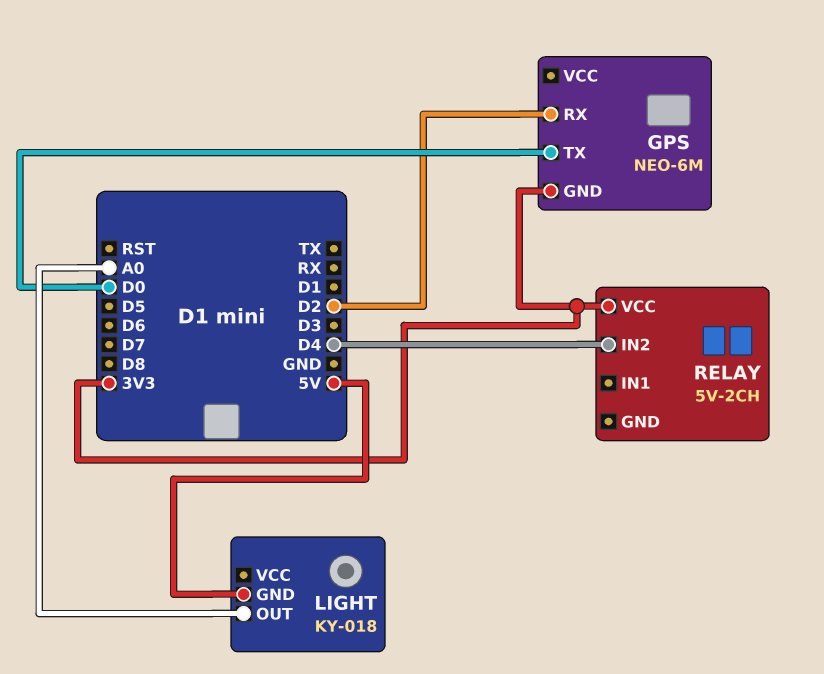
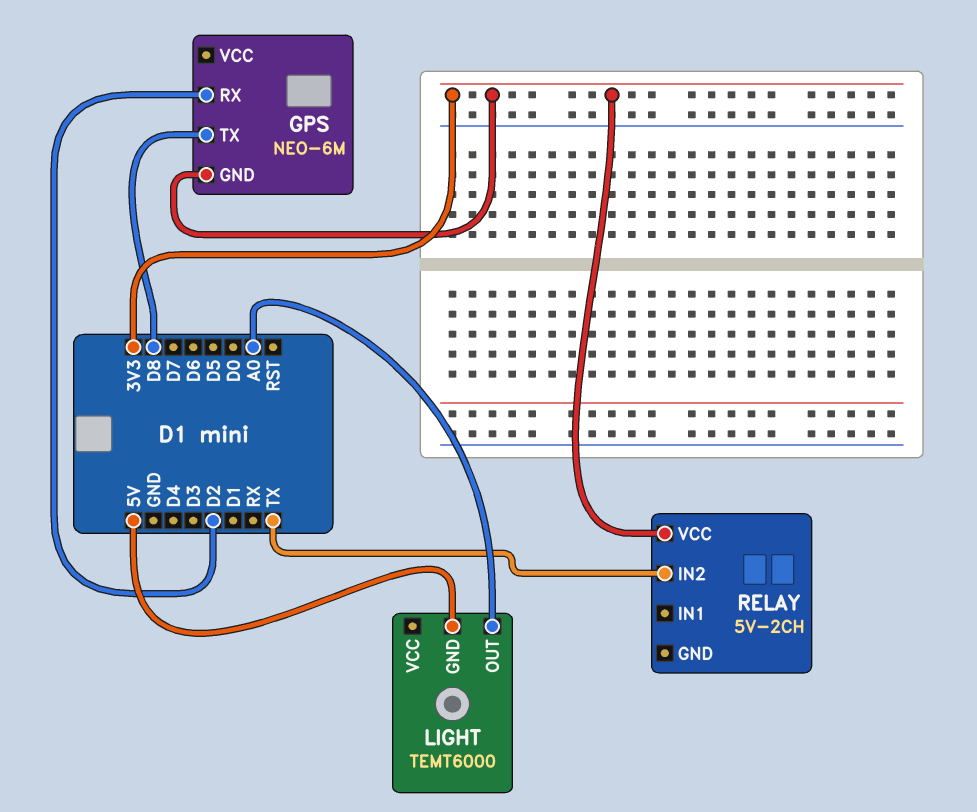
GPS pin TX: D0 -> D8
LIGHT: KY-018 -> TEMT6000
RELAY pin IN2: D4 -> TX

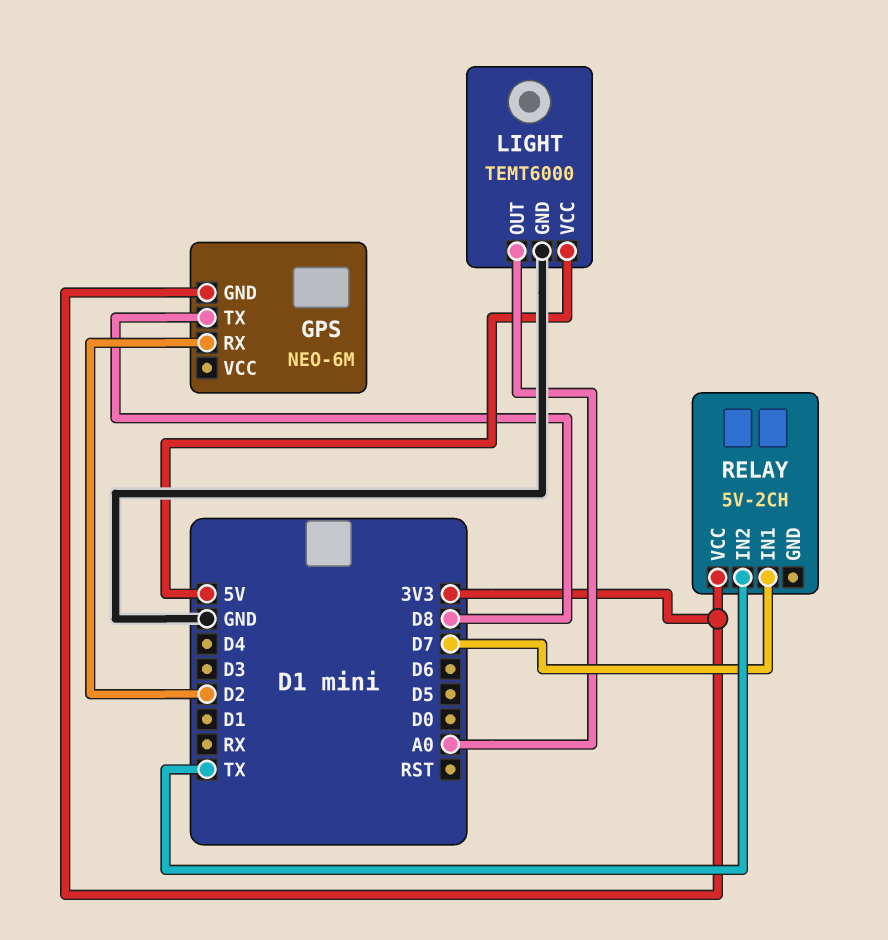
LIGHT pin GND: 5V -> GND
LIGHT pin VCC: none -> 5V
RELAY pin IN1: none -> D7

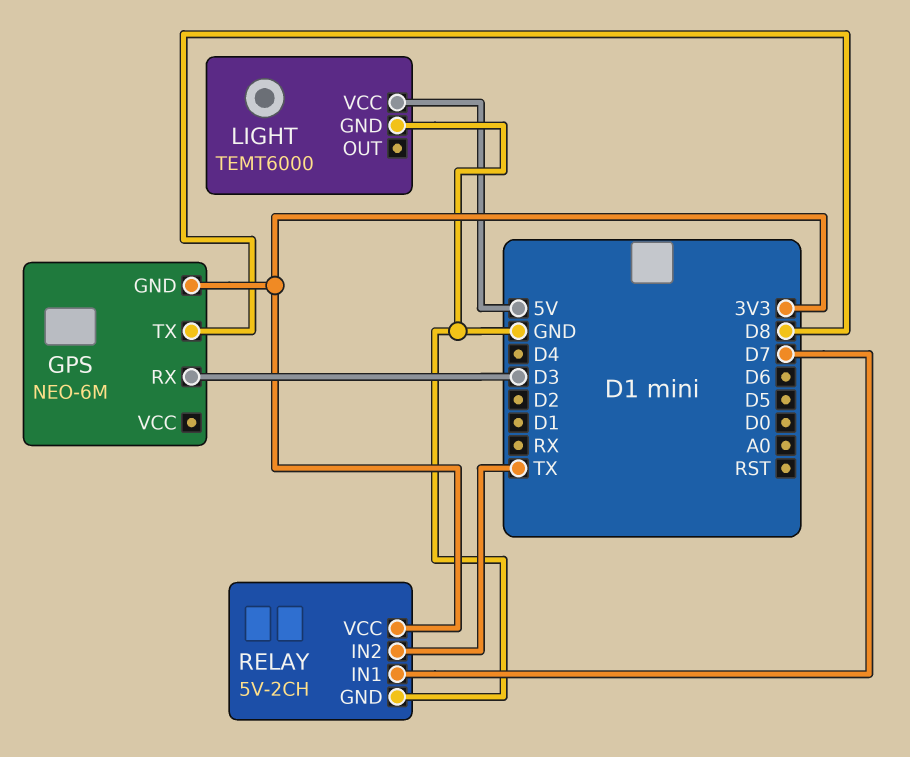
GPS pin RX: D2 -> D3
LIGHT pin OUT: A0 -> none
RELAY pin GND: none -> GND

